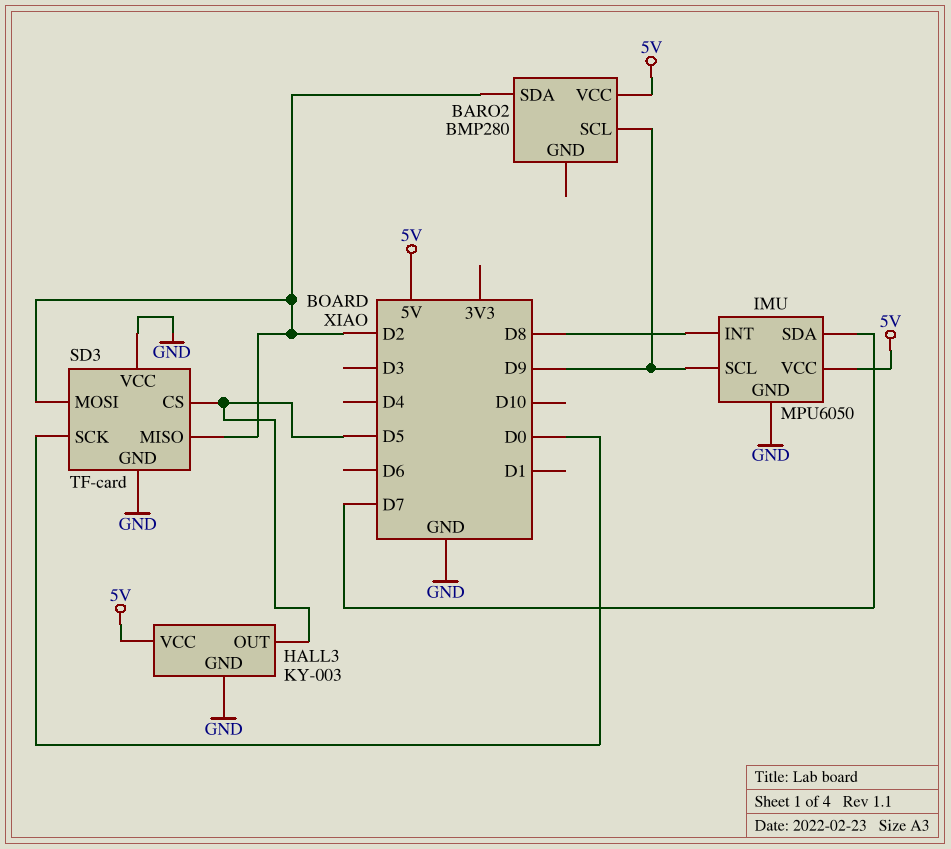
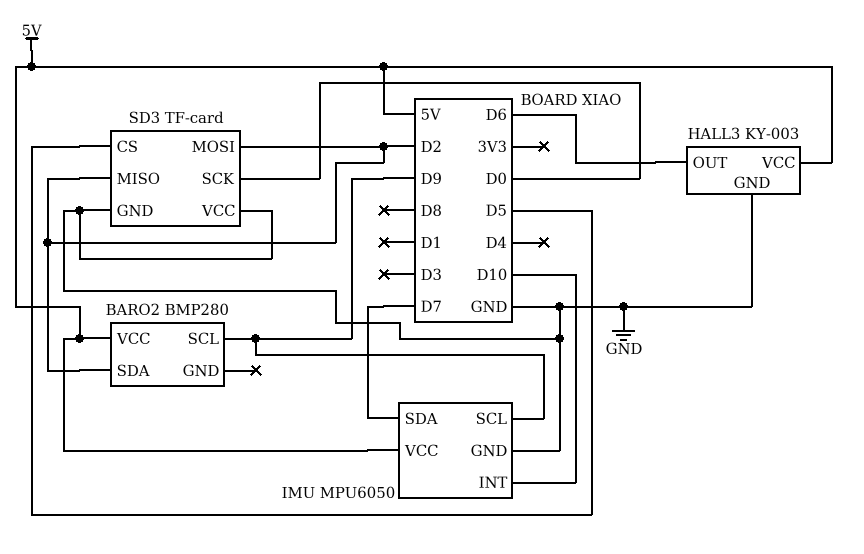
HALL3 pin OUT: D5 -> D6
IMU pin INT: D8 -> D10

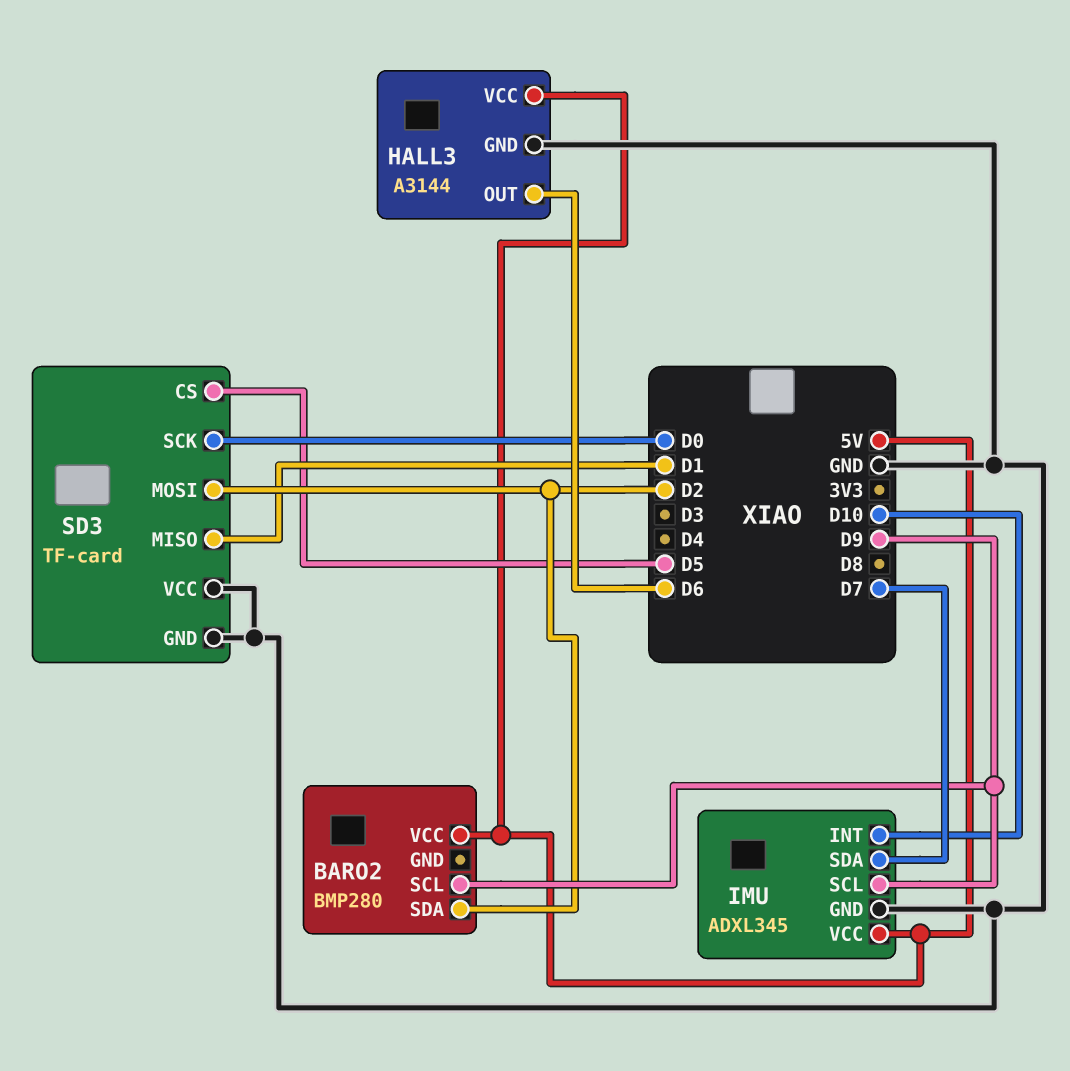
HALL3: KY-003 -> A3144
IMU: MPU6050 -> ADXL345
SD3 pin MISO: D2 -> D1

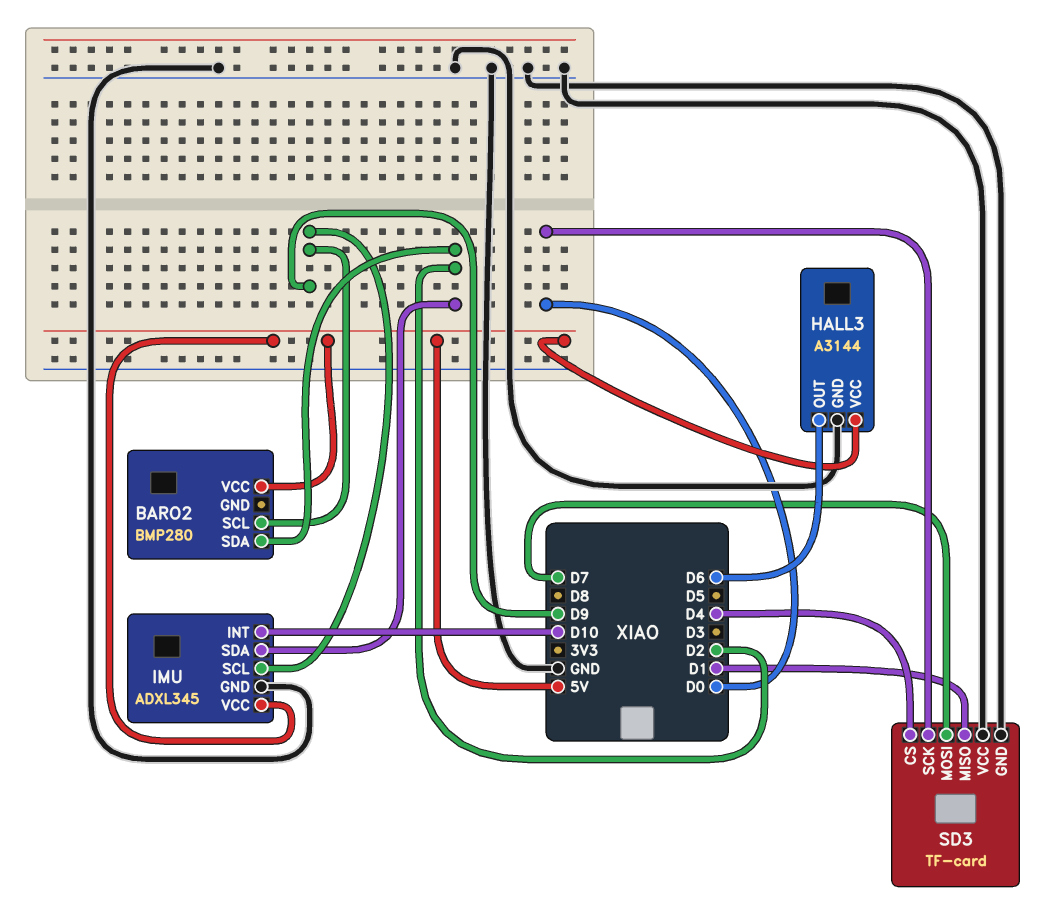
IMU pin SDA: D7 -> D2
SD3 pin CS: D5 -> D4
SD3 pin MOSI: D2 -> D7

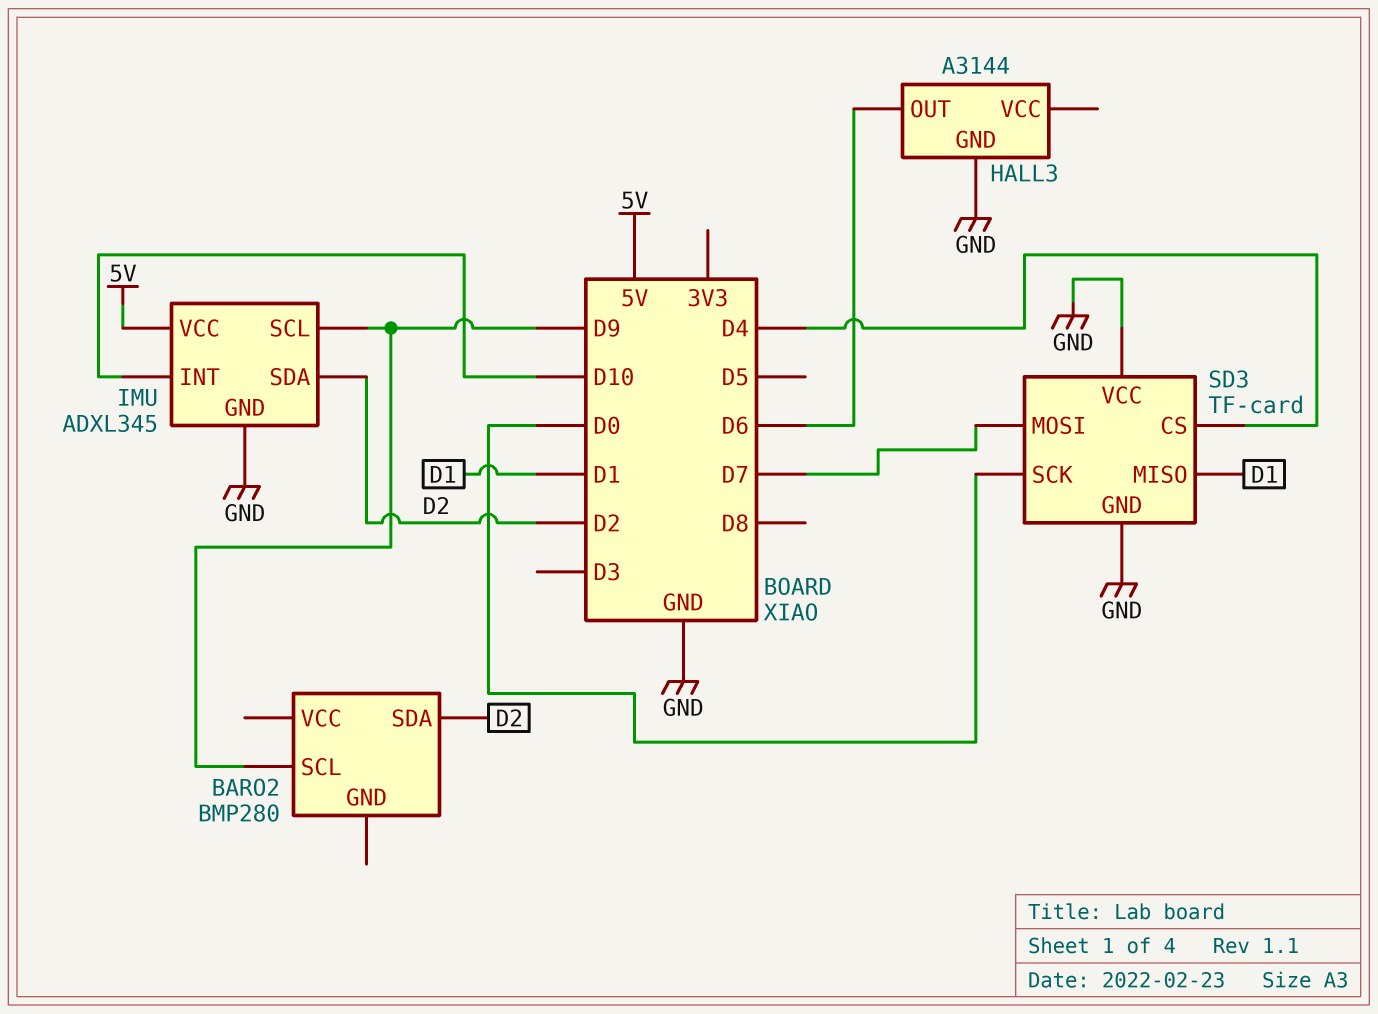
BARO2 pin VCC: 5V -> none
HALL3 pin VCC: 5V -> none

